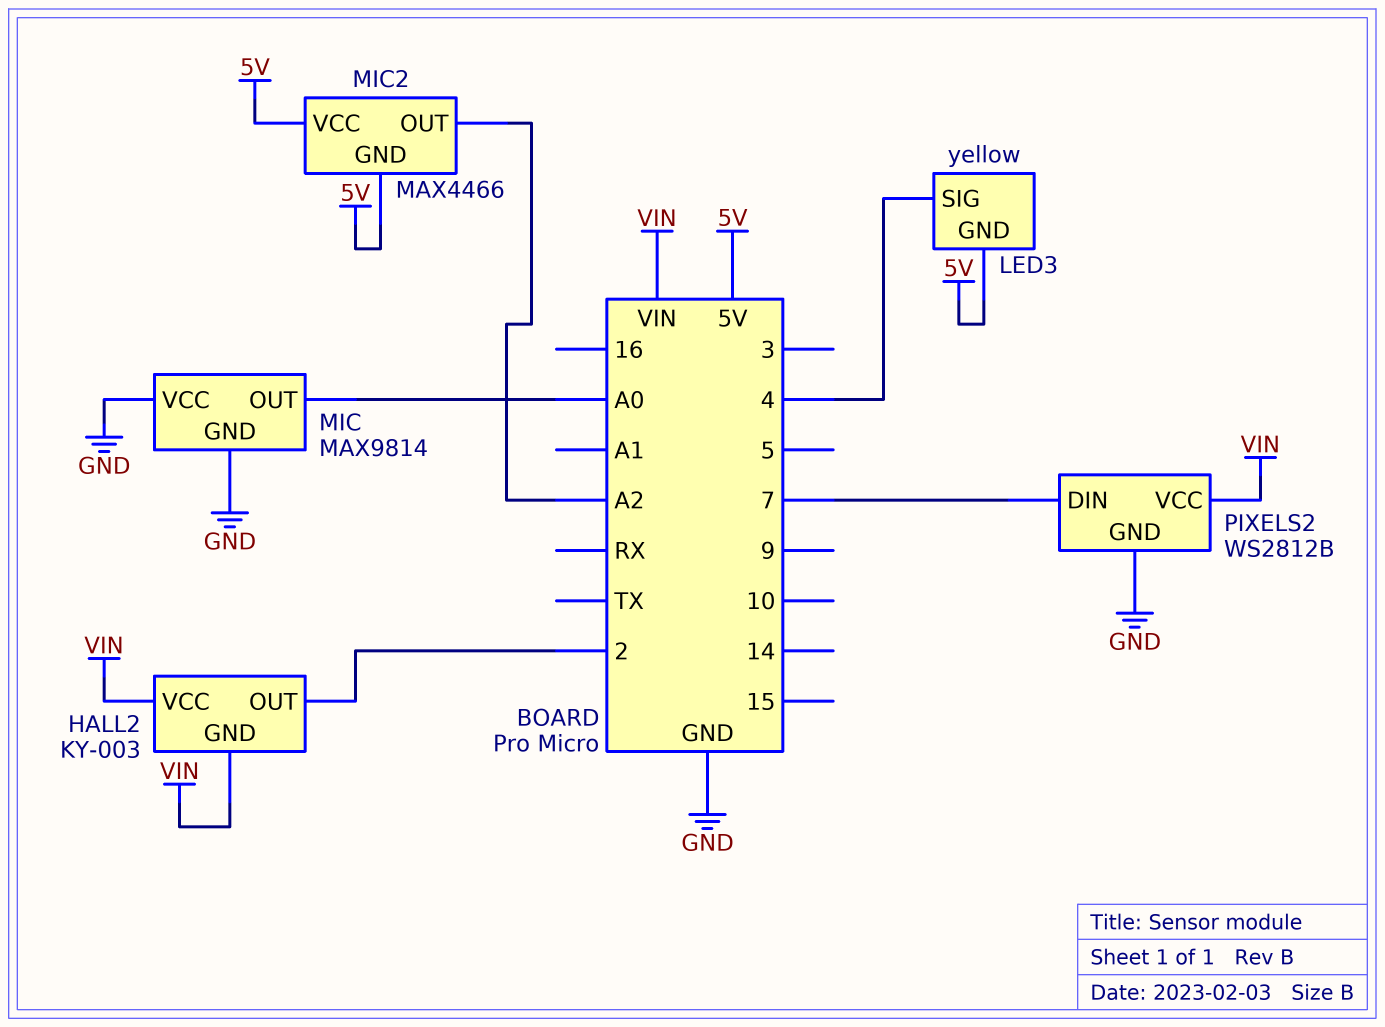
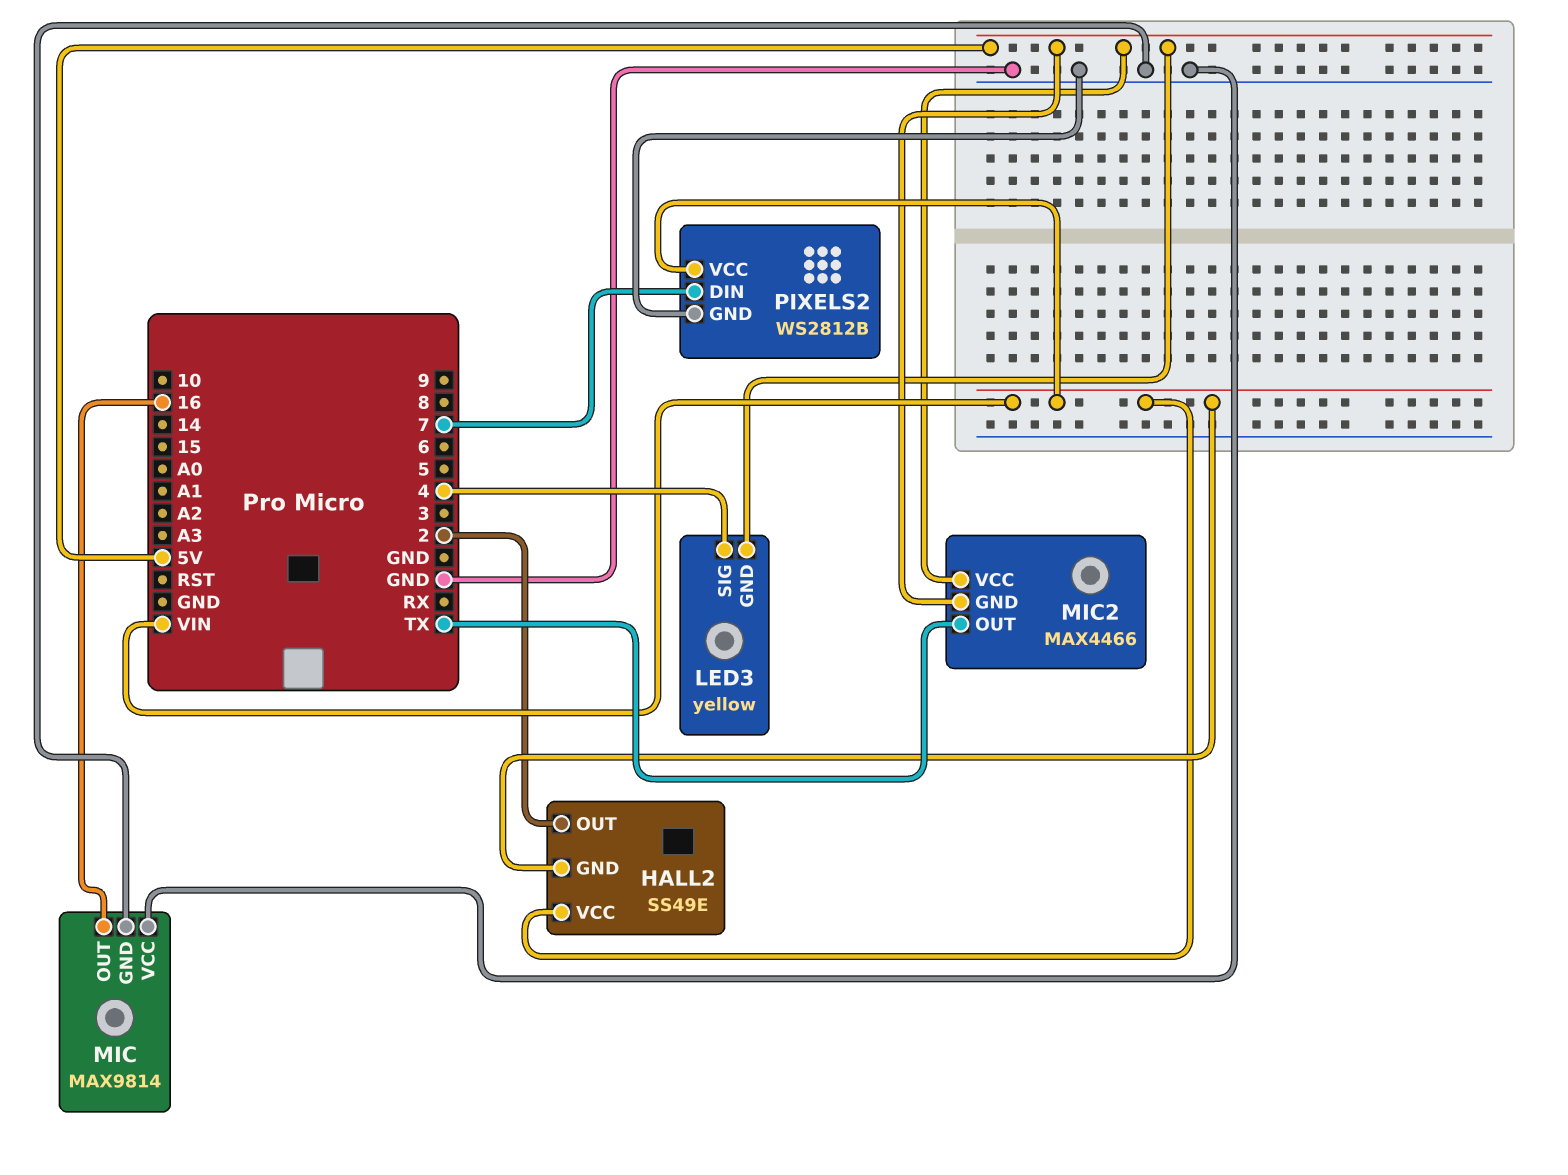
HALL2: KY-003 -> SS49E
MIC pin OUT: A0 -> 16
MIC2 pin OUT: A2 -> TX

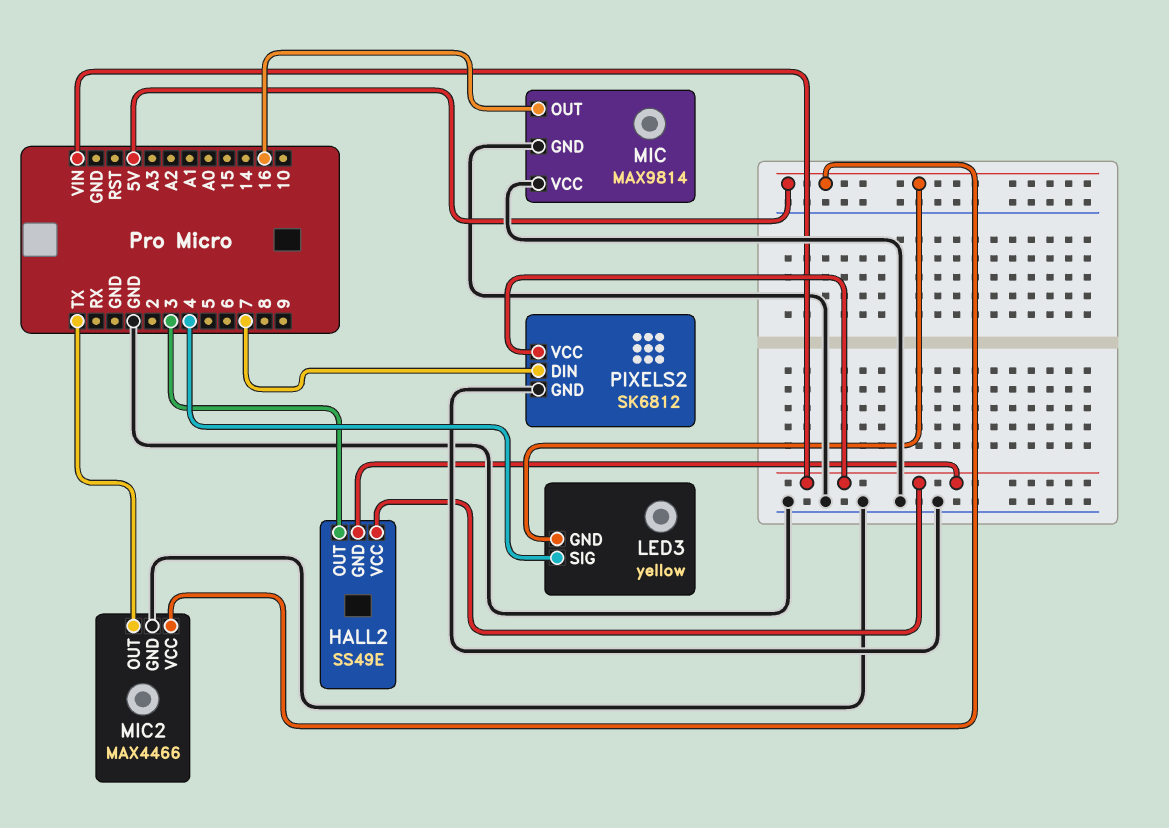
HALL2 pin OUT: 2 -> 3
MIC2 pin GND: 5V -> GND
PIXELS2: WS2812B -> SK6812

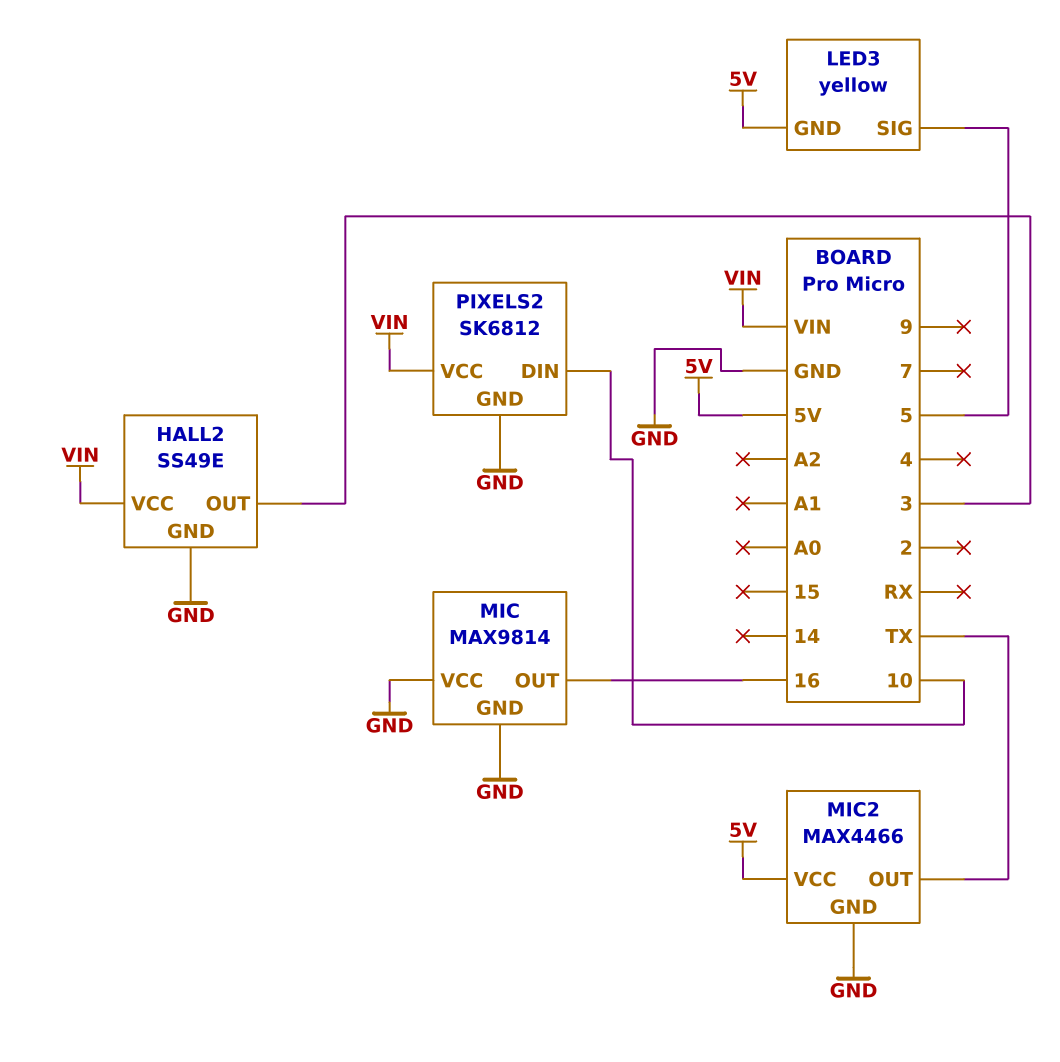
HALL2 pin GND: VIN -> GND
LED3 pin SIG: 4 -> 5
PIXELS2 pin DIN: 7 -> 10

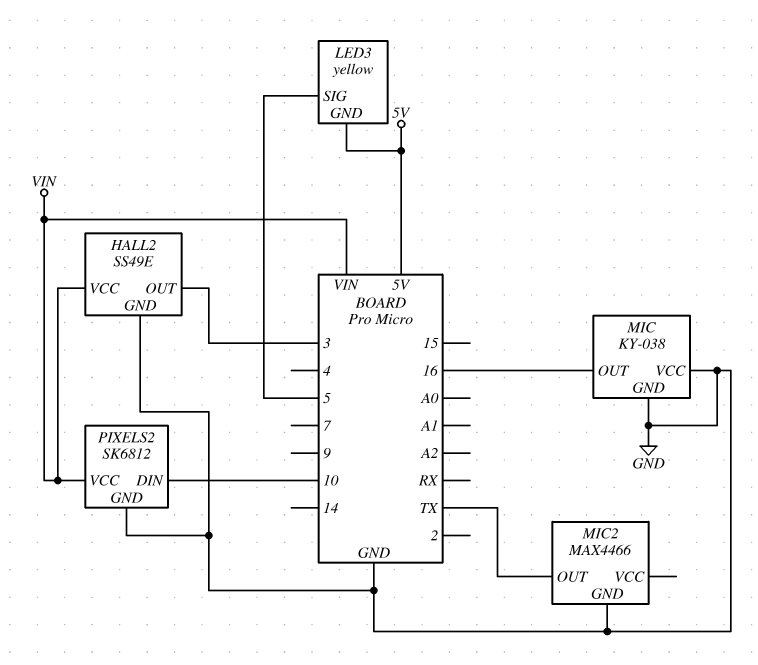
MIC: MAX9814 -> KY-038
MIC2 pin VCC: 5V -> none

